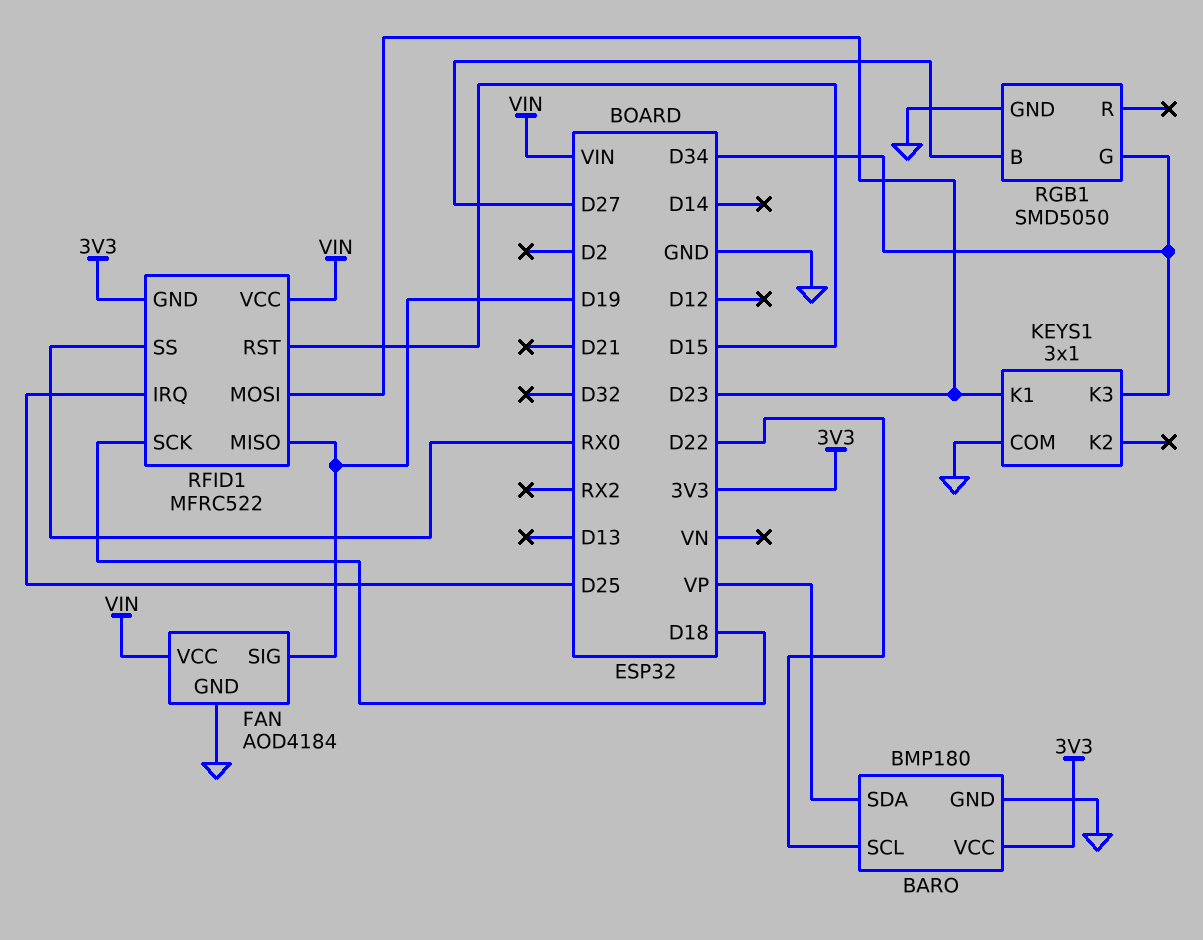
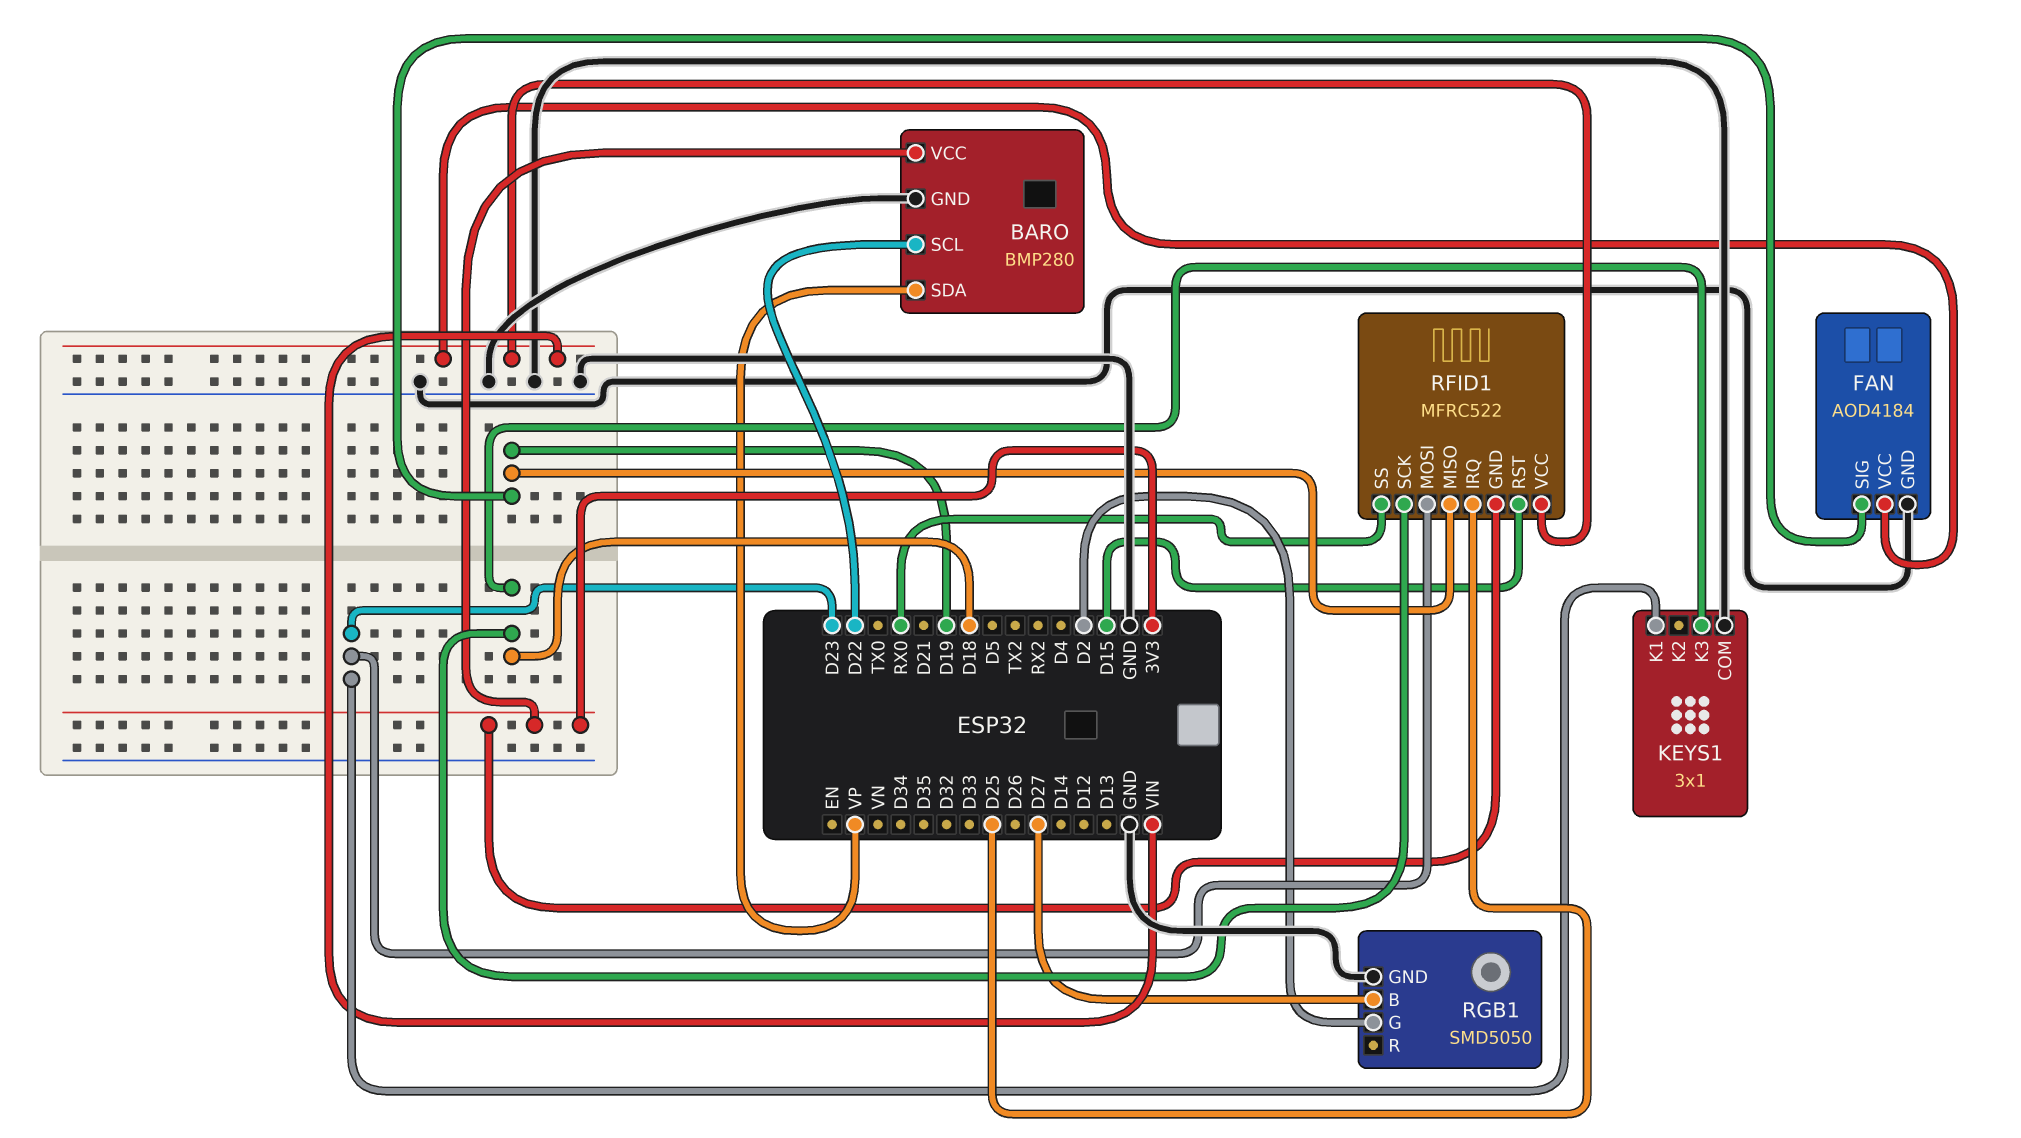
BARO: BMP180 -> BMP280
KEYS1 pin K3: D34 -> D18
RGB1 pin G: D34 -> D2

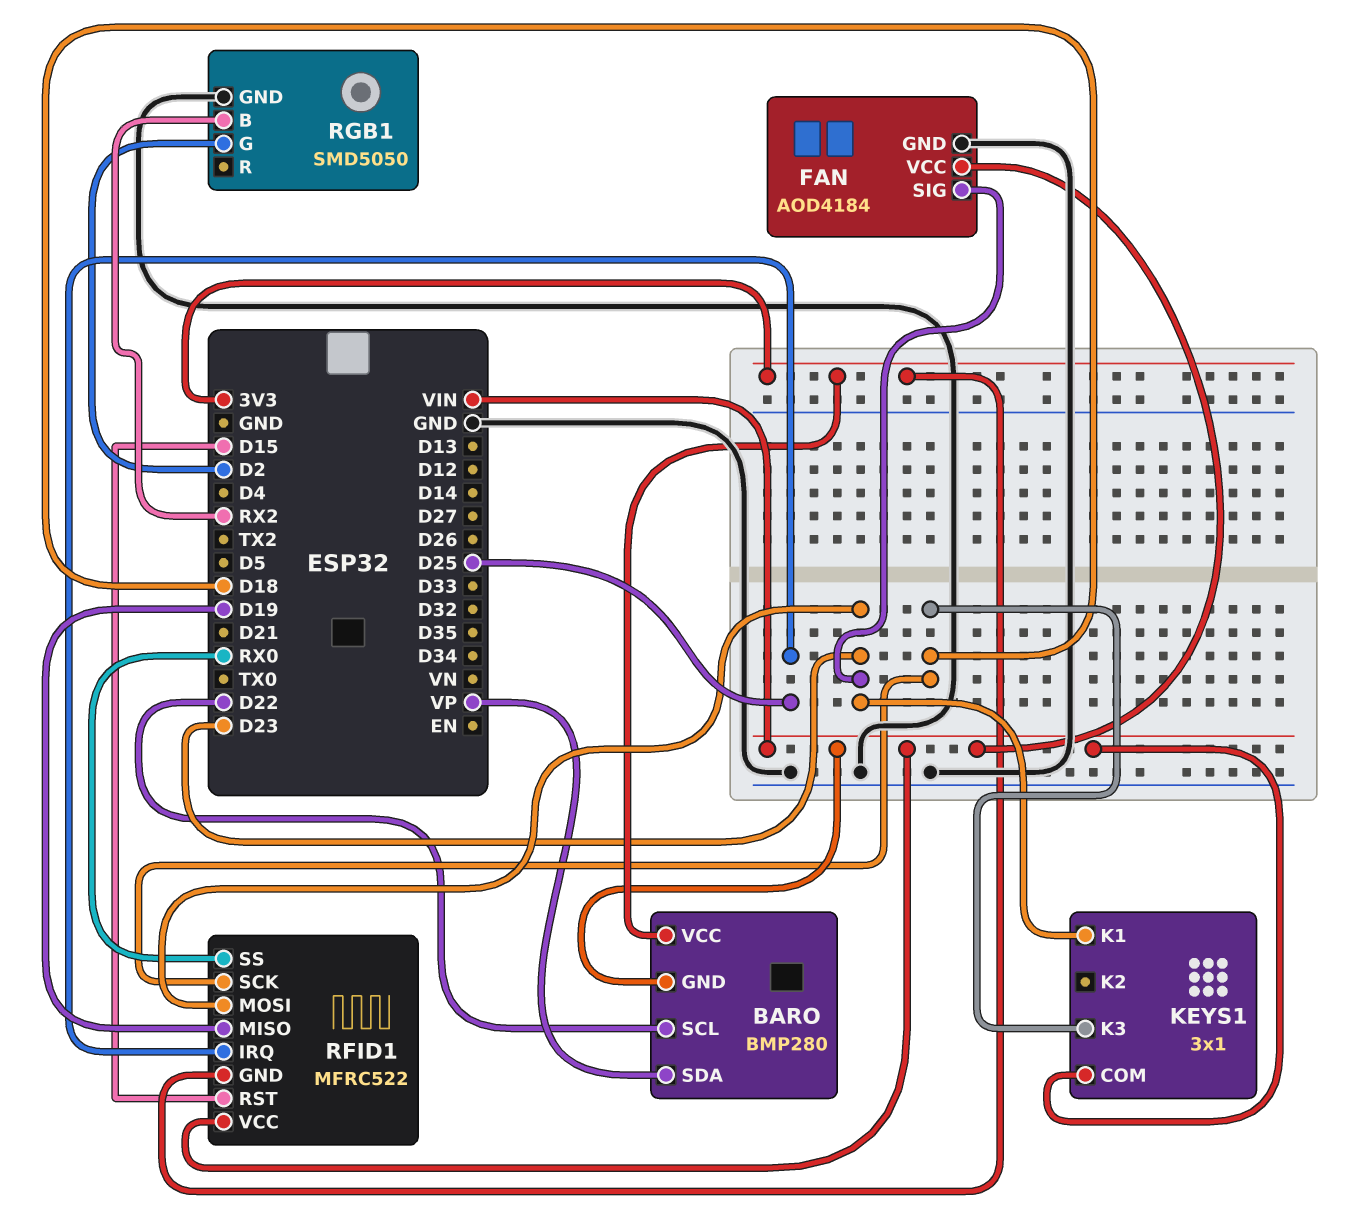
BARO pin GND: GND -> VIN
FAN pin SIG: D19 -> D23
KEYS1 pin COM: GND -> VIN
RGB1 pin B: D27 -> RX2

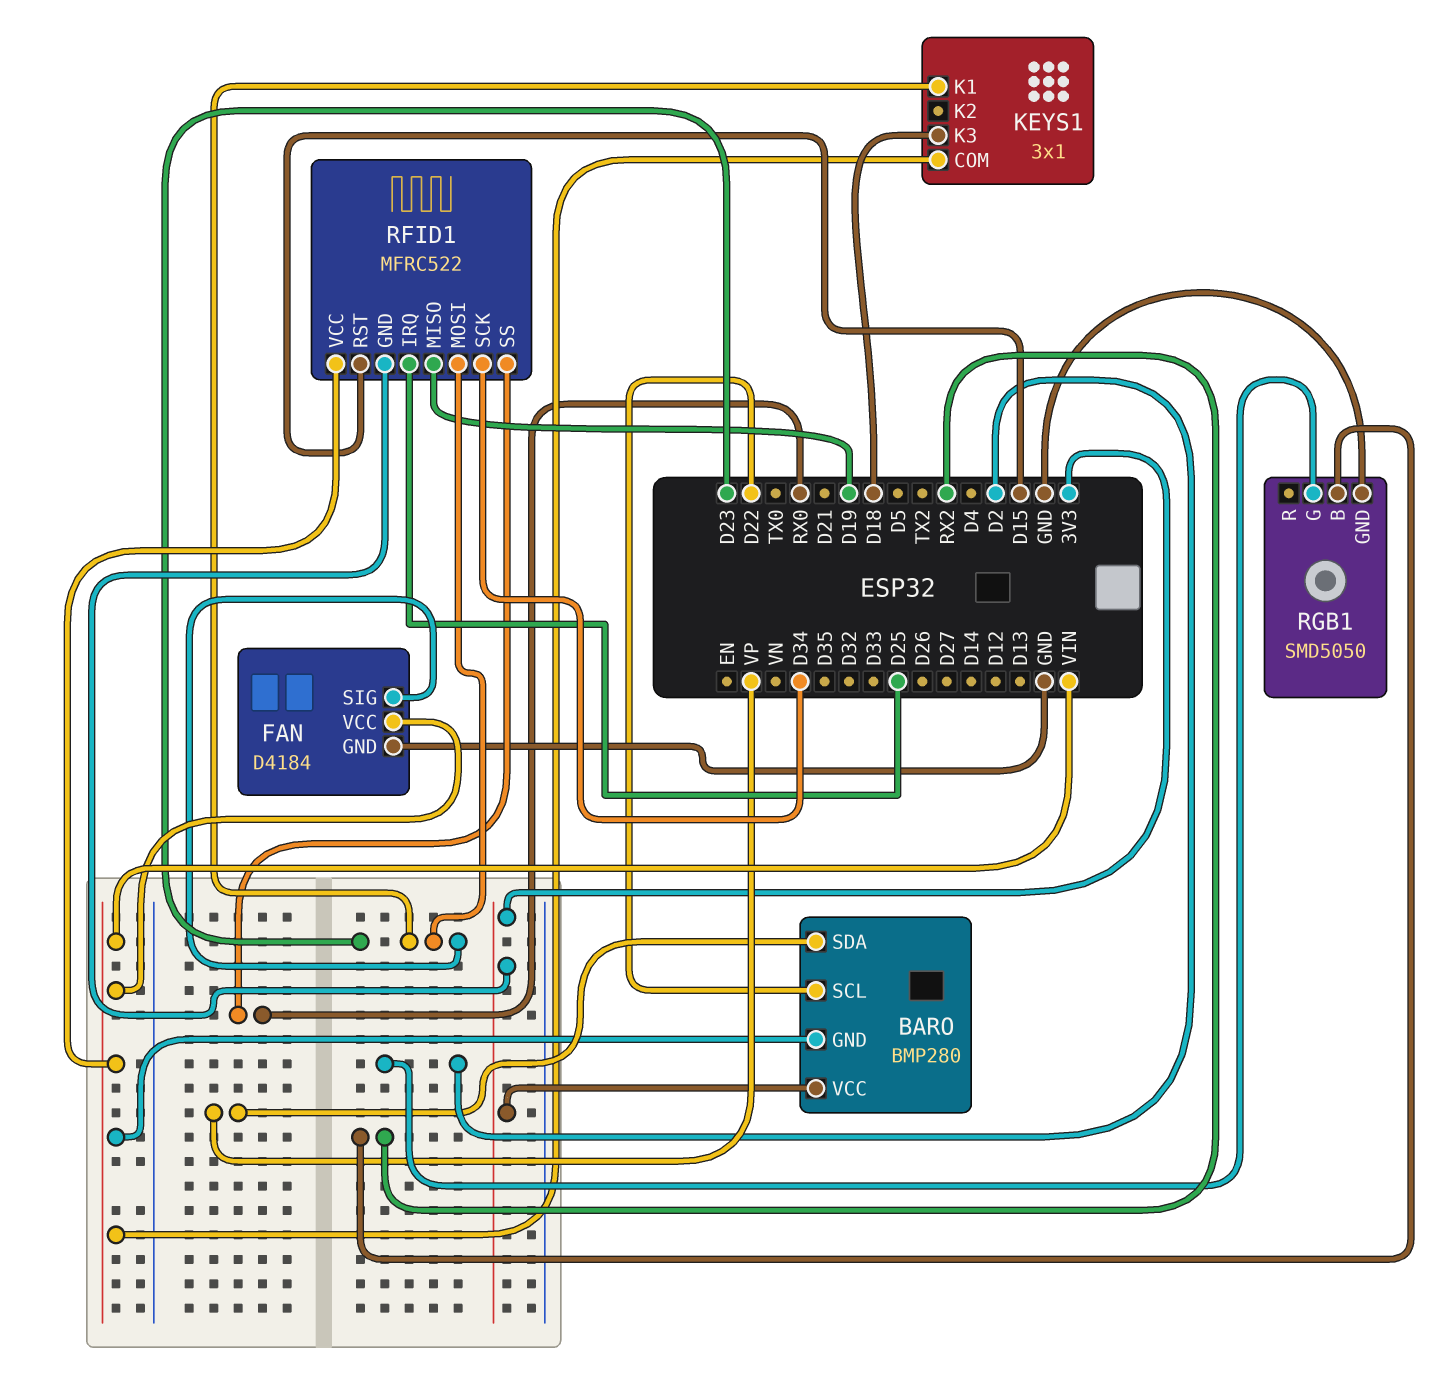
FAN: AOD4184 -> D4184
RFID1 pin SCK: D18 -> D34

